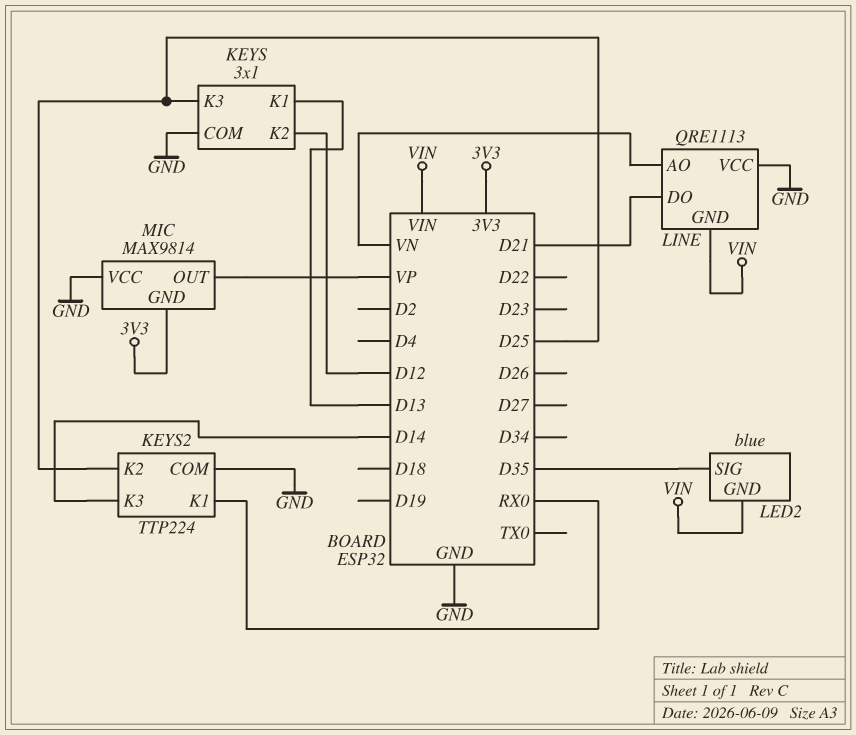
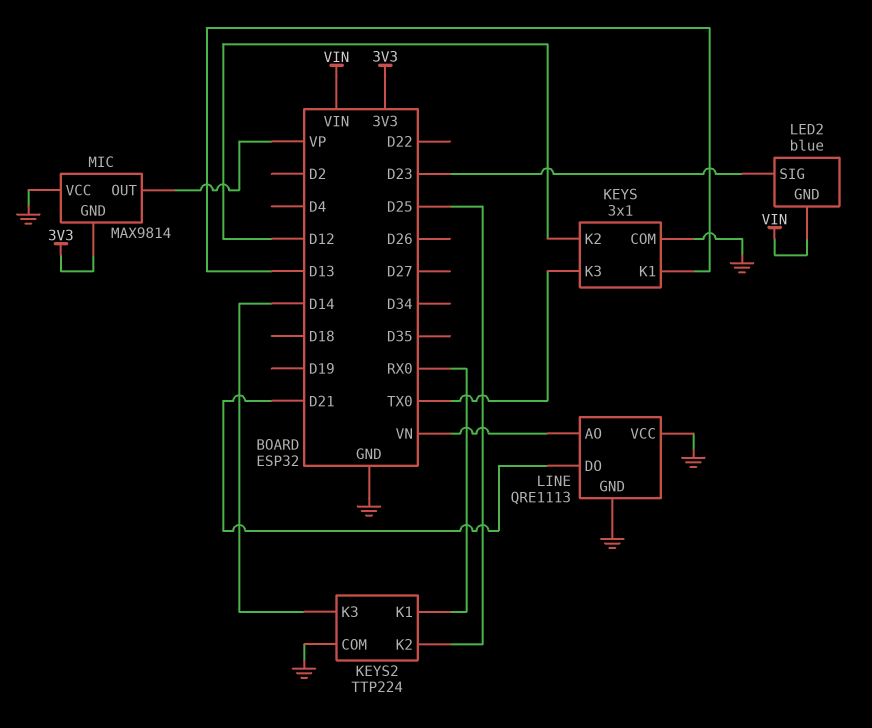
KEYS pin K3: D25 -> TX0
LED2 pin SIG: D35 -> D23
LINE pin GND: VIN -> GND

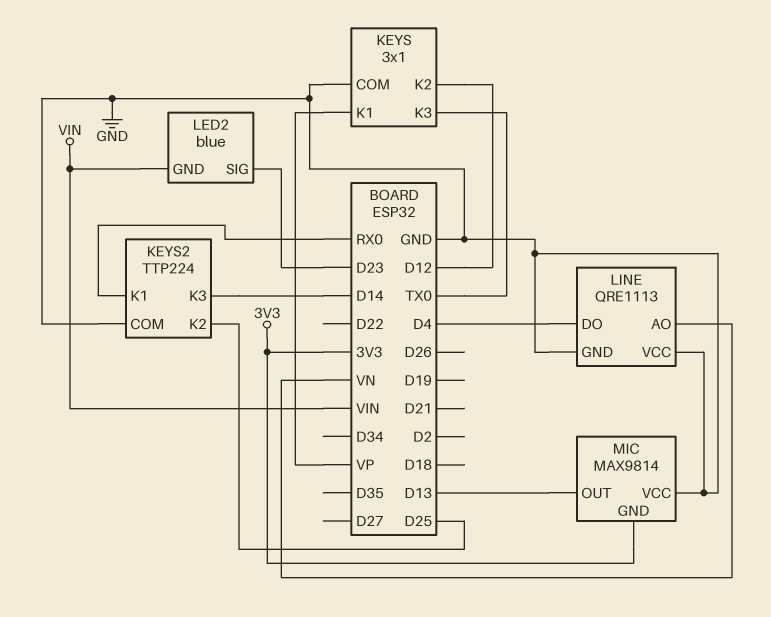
KEYS pin K1: D13 -> VP
LINE pin DO: D21 -> D4
MIC pin OUT: VP -> D13

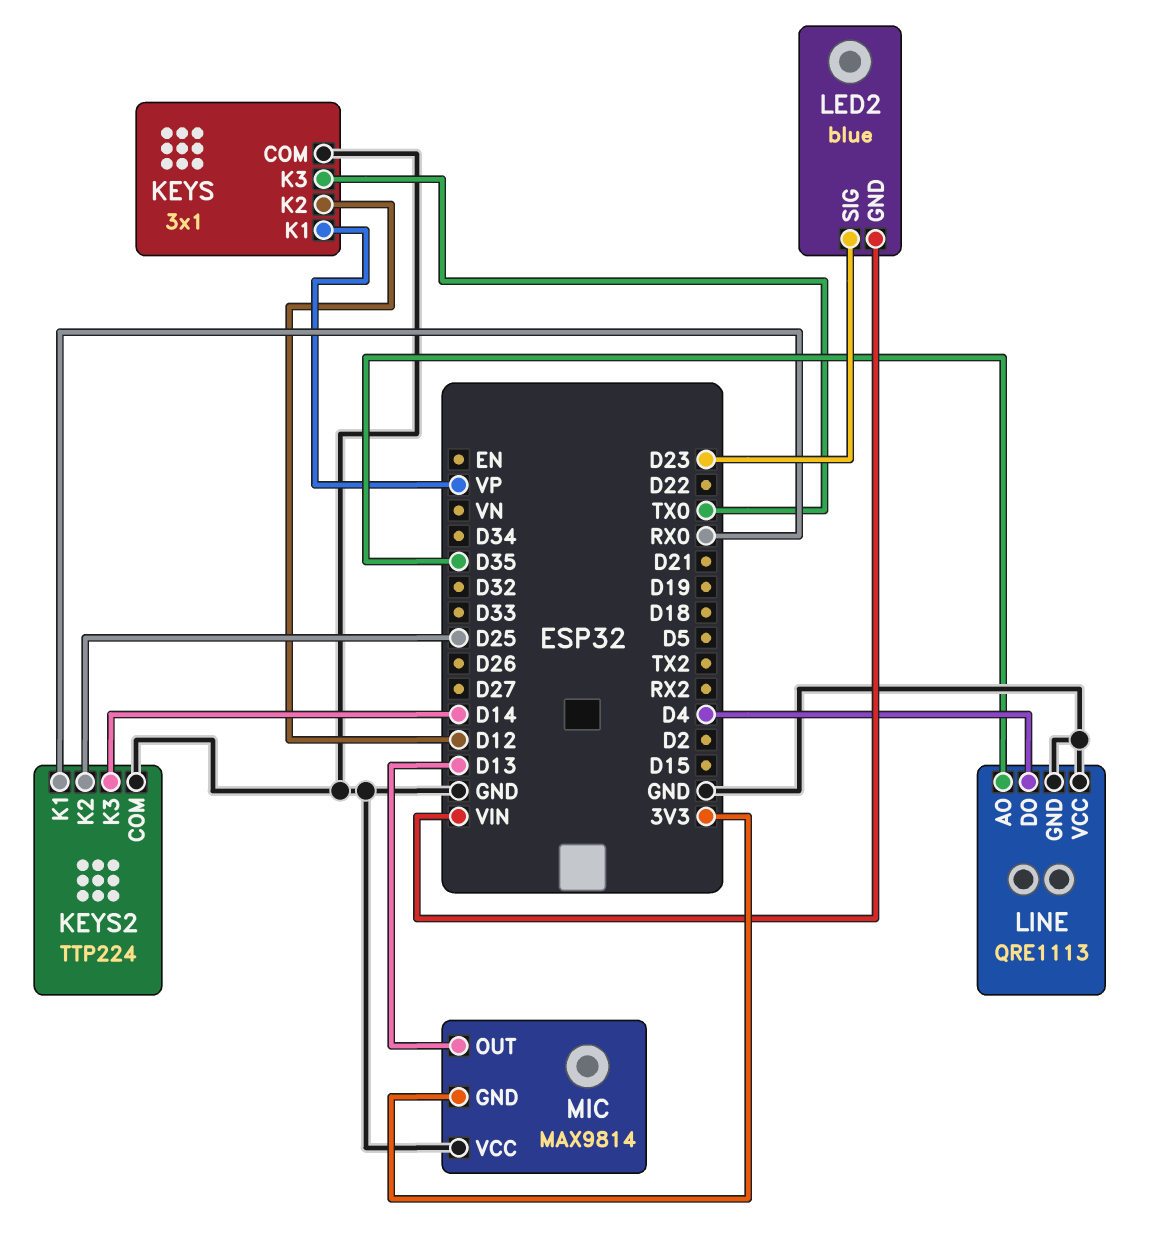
LINE pin AO: VN -> D35

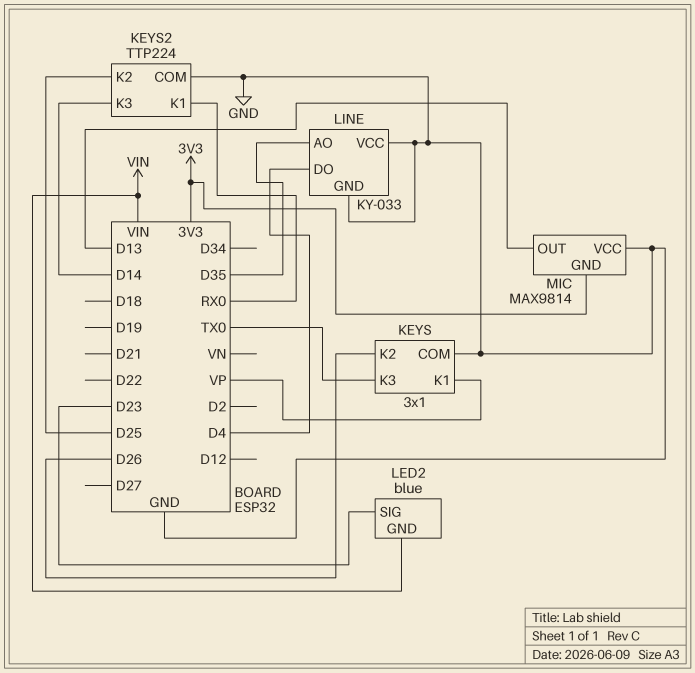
KEYS pin K2: D12 -> D26
LINE: QRE1113 -> KY-033

